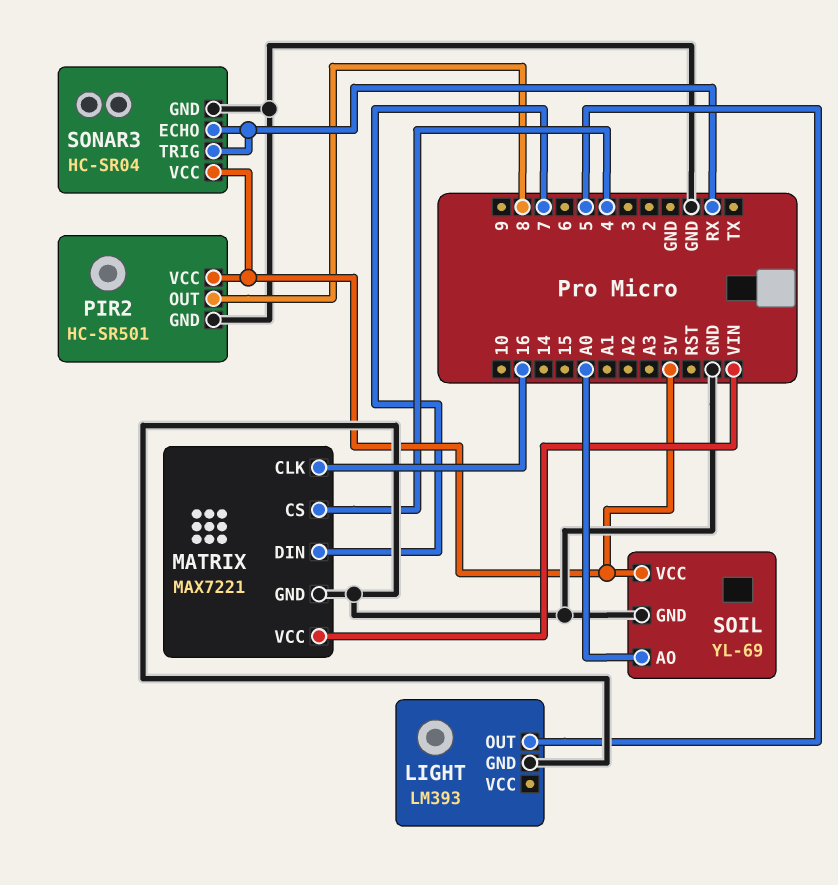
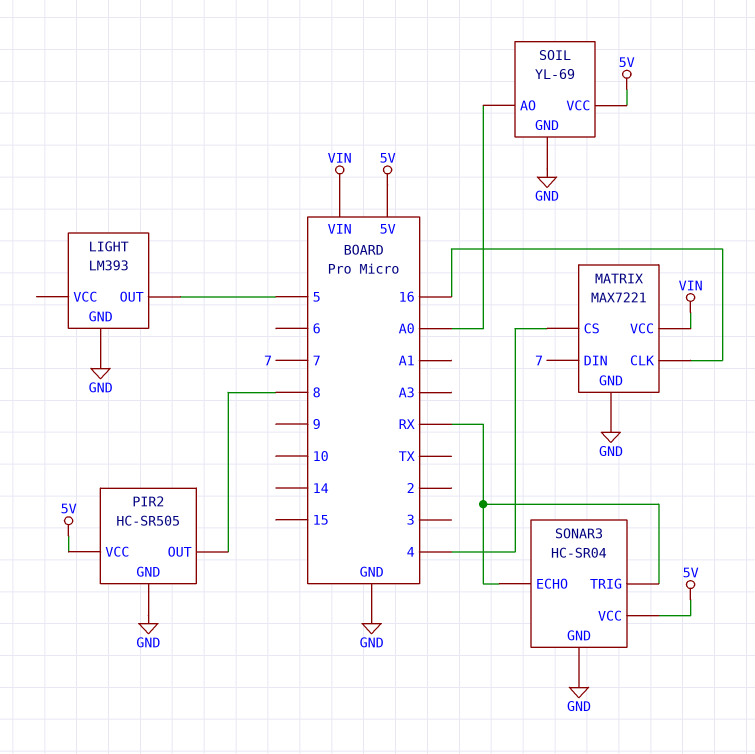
PIR2: HC-SR501 -> HC-SR505

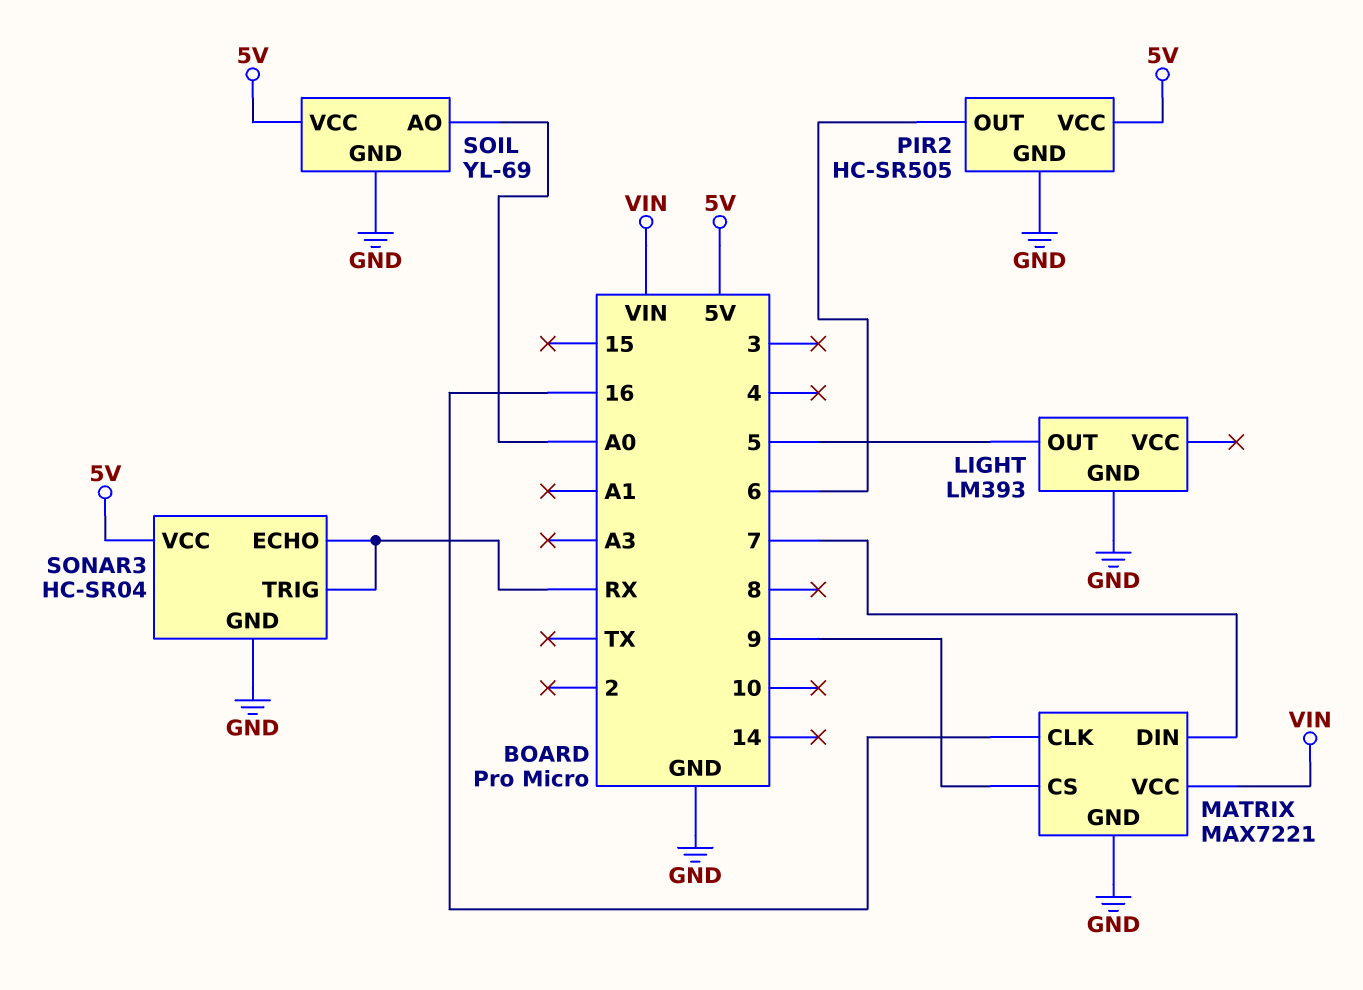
MATRIX pin CS: 4 -> 9
PIR2 pin OUT: 8 -> 6

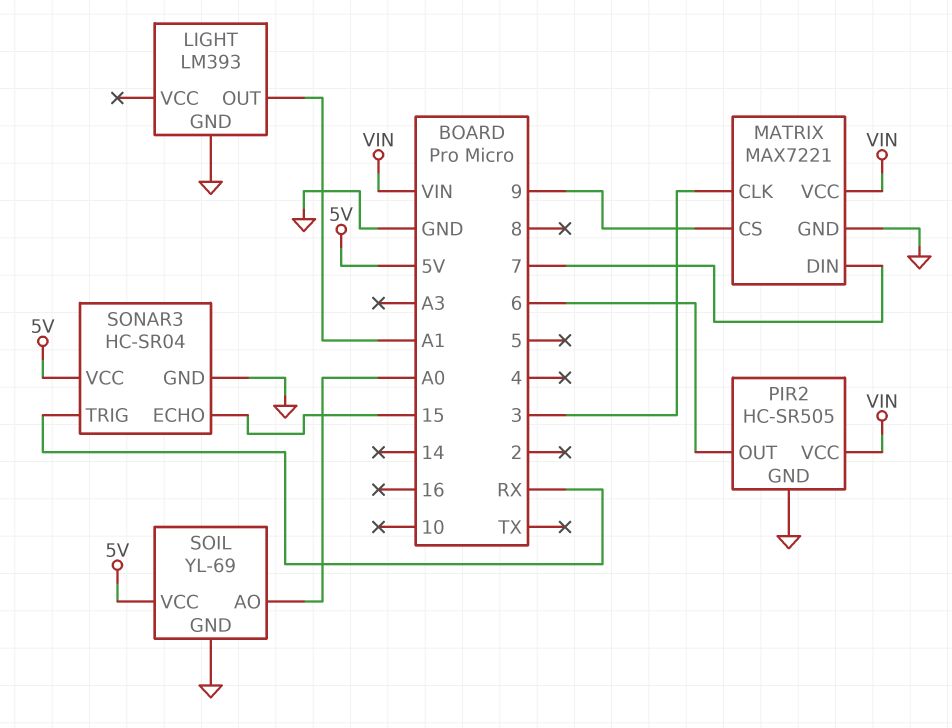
LIGHT pin OUT: 5 -> A1
MATRIX pin CLK: 16 -> 3
PIR2 pin VCC: 5V -> VIN
SONAR3 pin ECHO: RX -> 15

